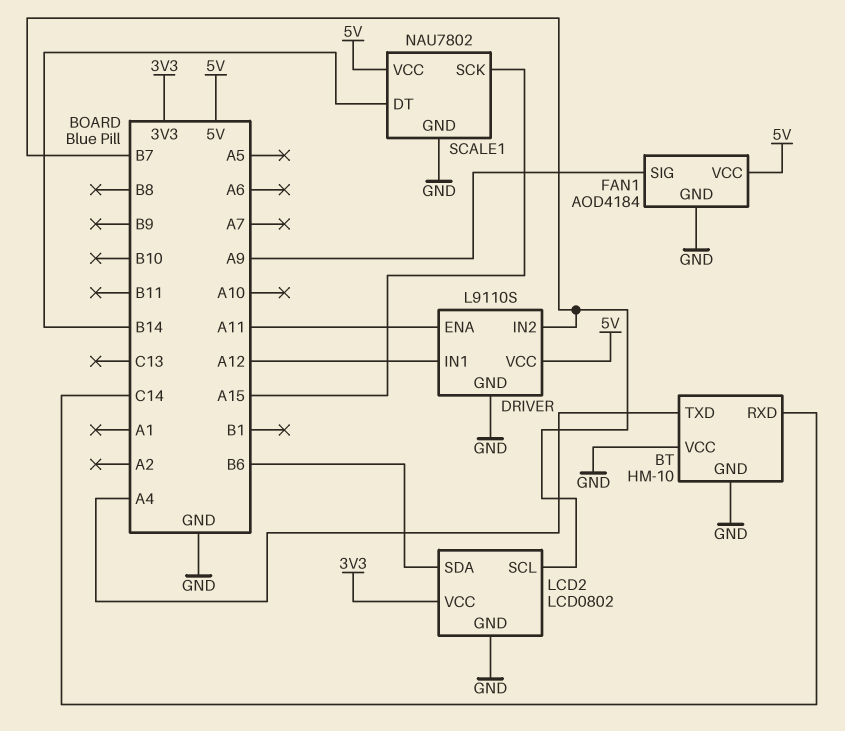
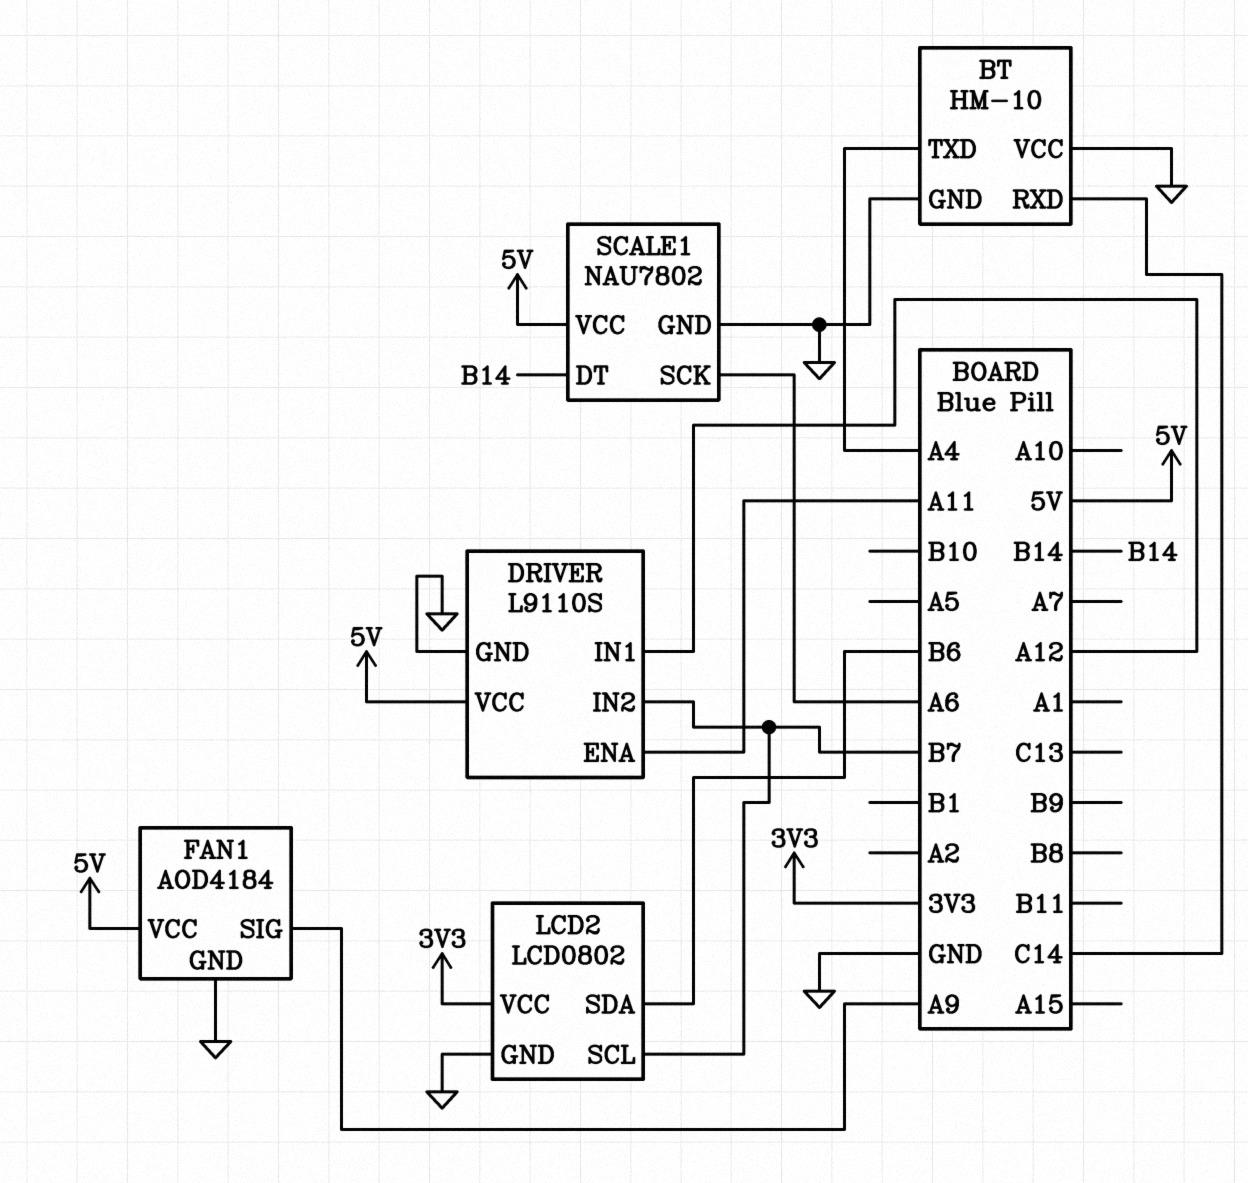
SCALE1 pin SCK: A15 -> A6

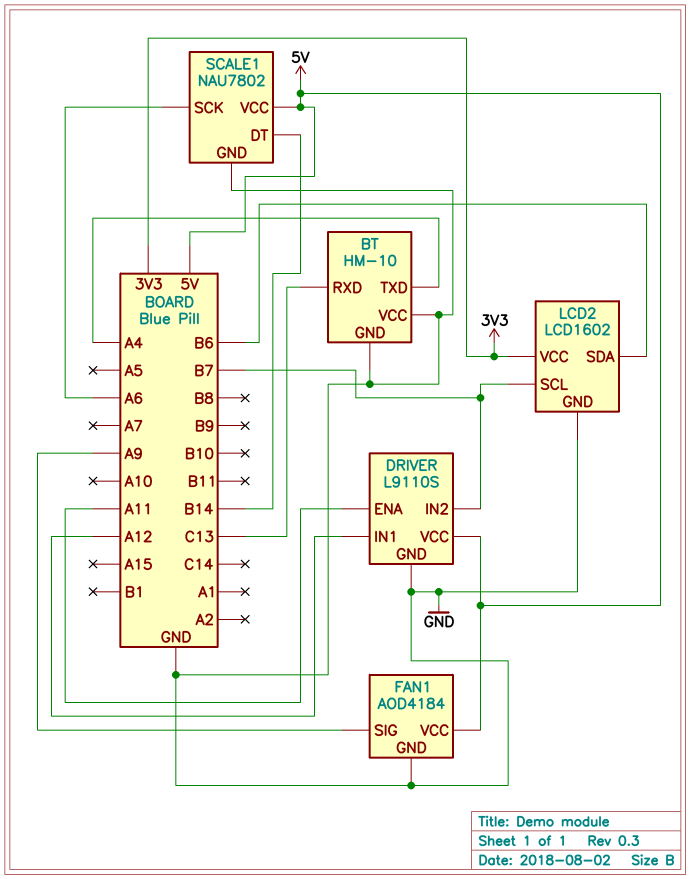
BT pin RXD: C14 -> C13
LCD2: LCD0802 -> LCD1602

